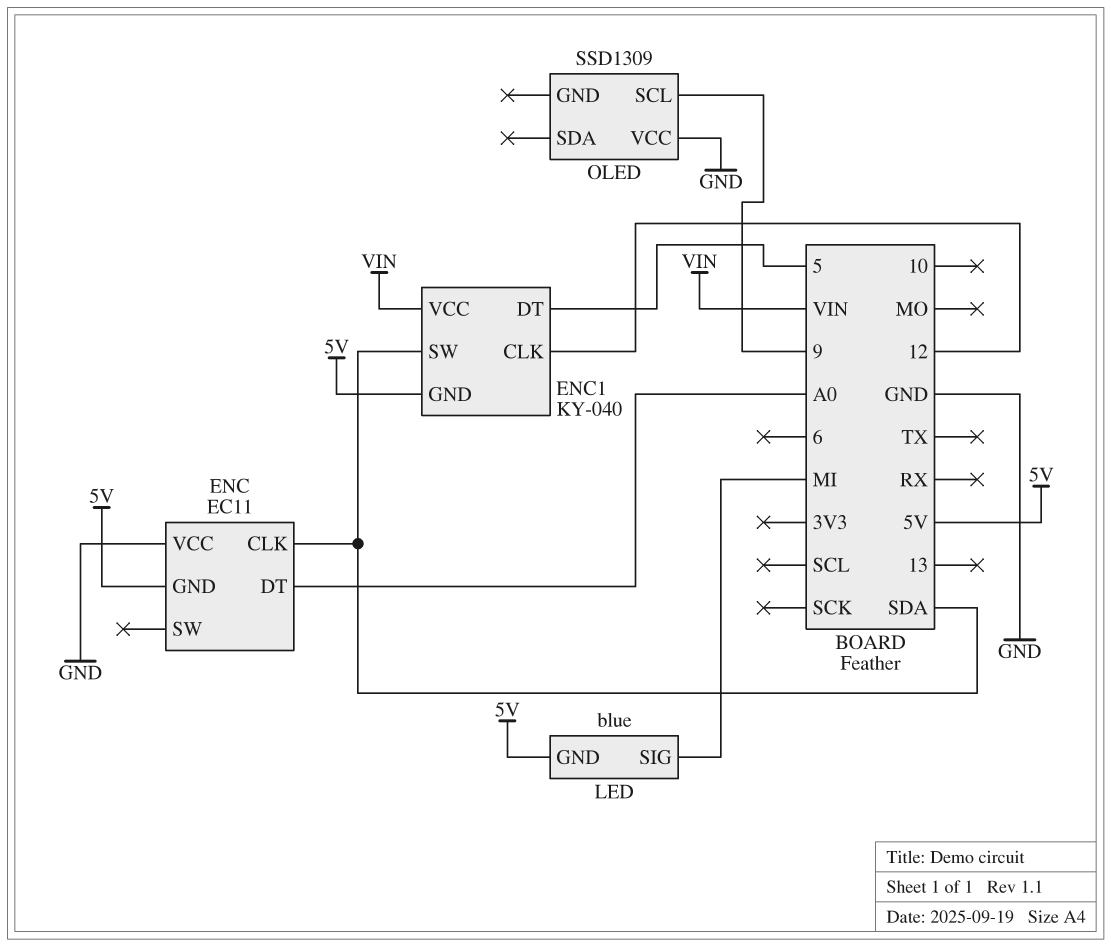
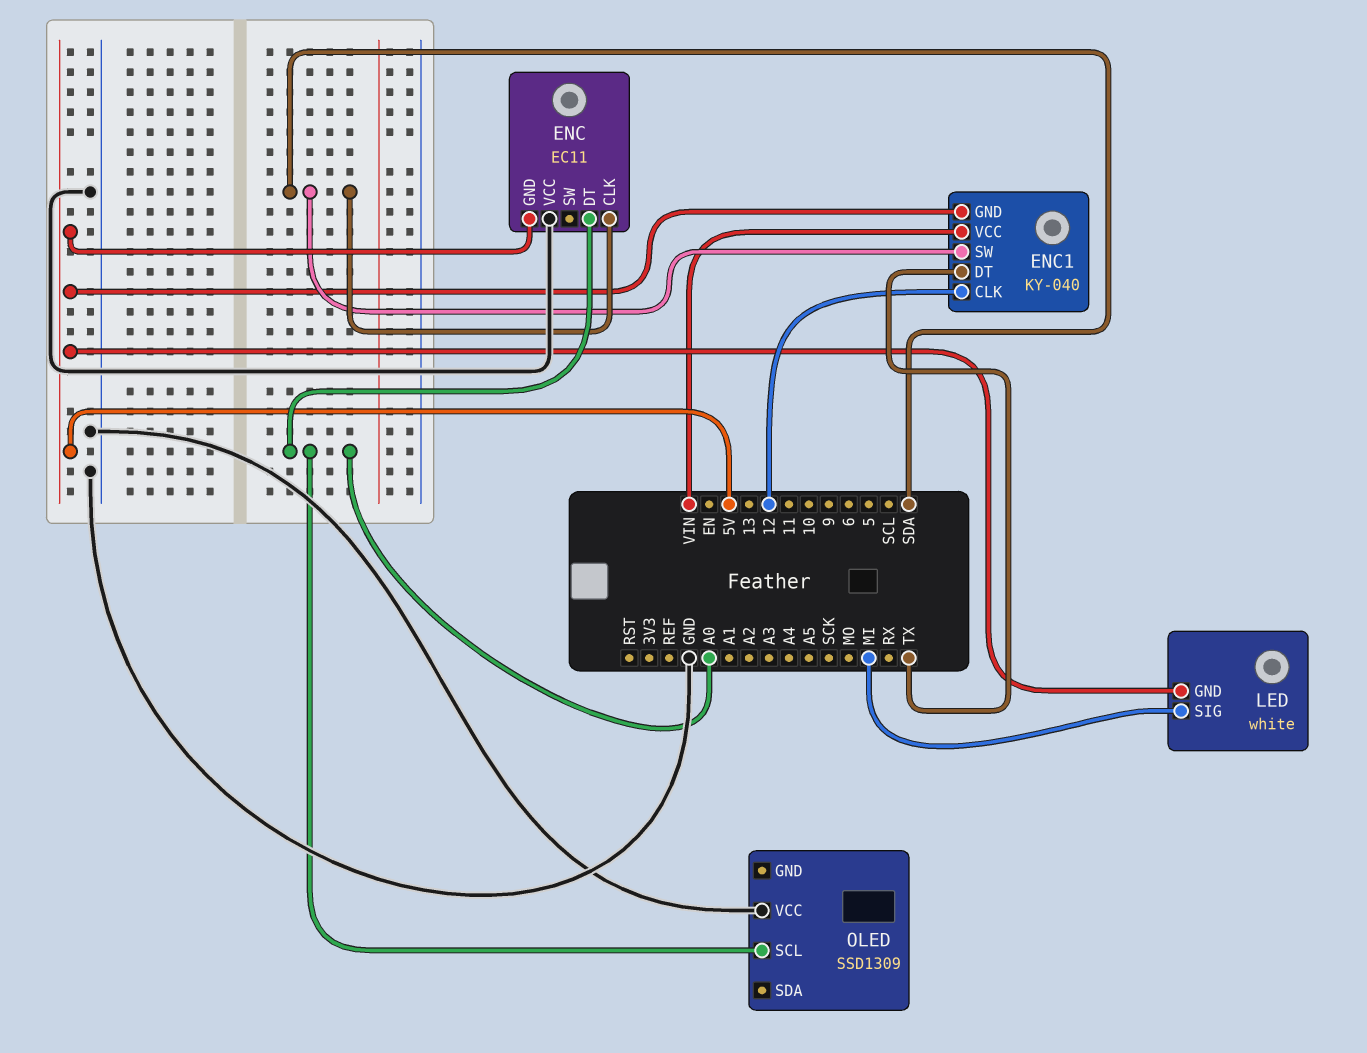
ENC1 pin DT: 5 -> TX
LED: blue -> white
OLED pin SCL: 9 -> A0

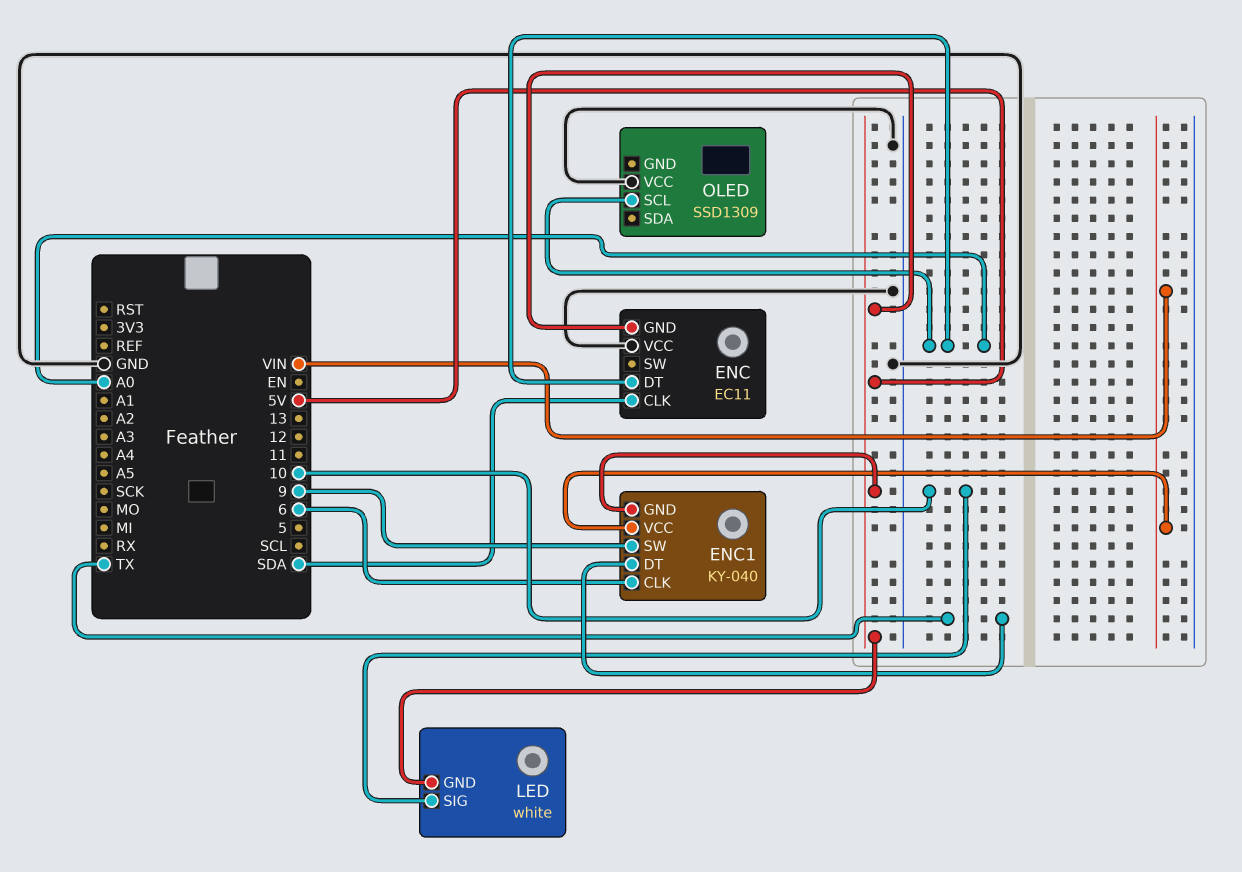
ENC1 pin CLK: 12 -> 6
ENC1 pin SW: SDA -> 9
LED pin SIG: MI -> 10

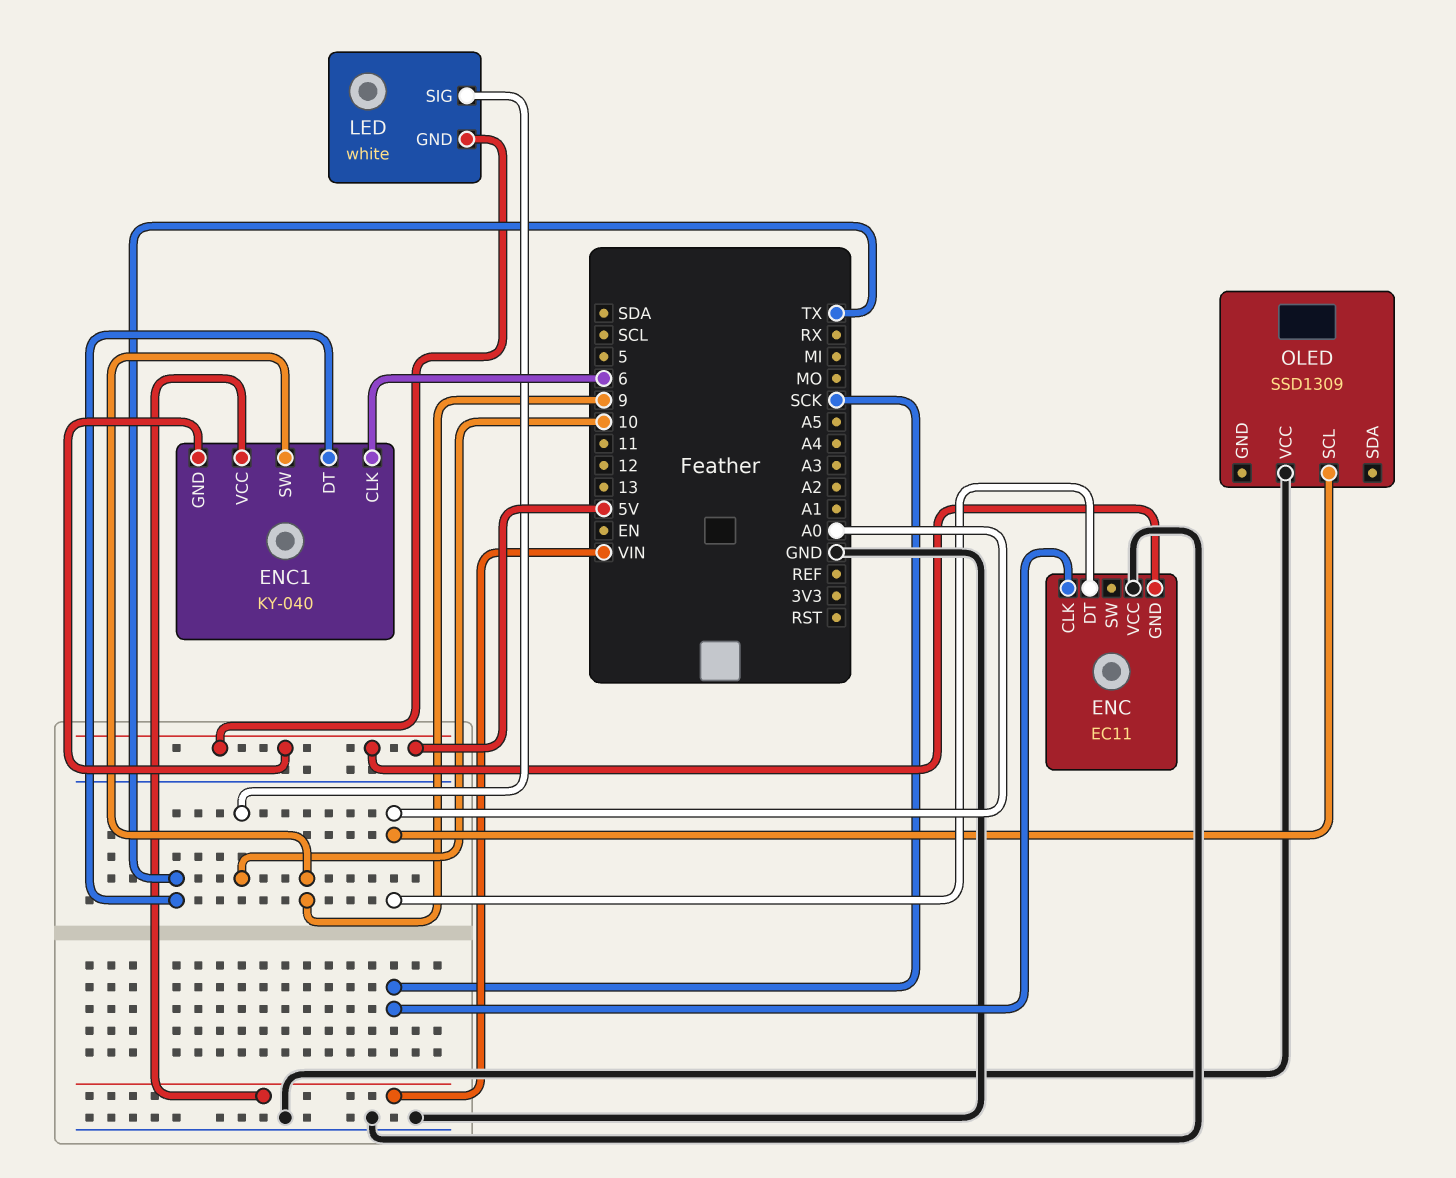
ENC pin CLK: SDA -> SCK

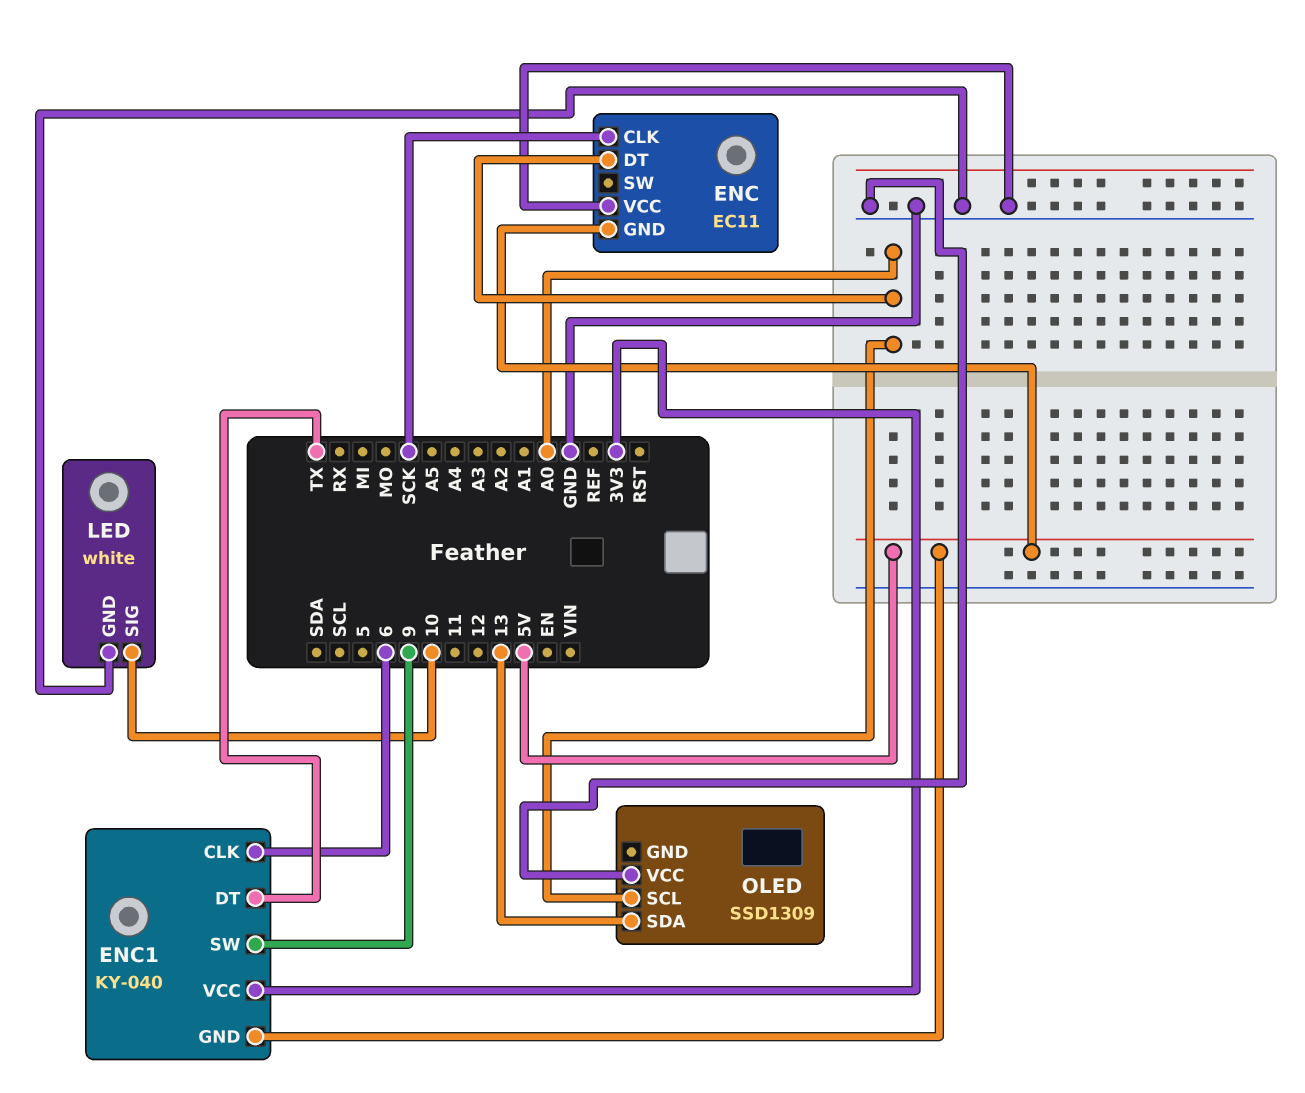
ENC1 pin VCC: VIN -> 3V3
LED pin GND: 5V -> GND
OLED pin SDA: none -> 13

